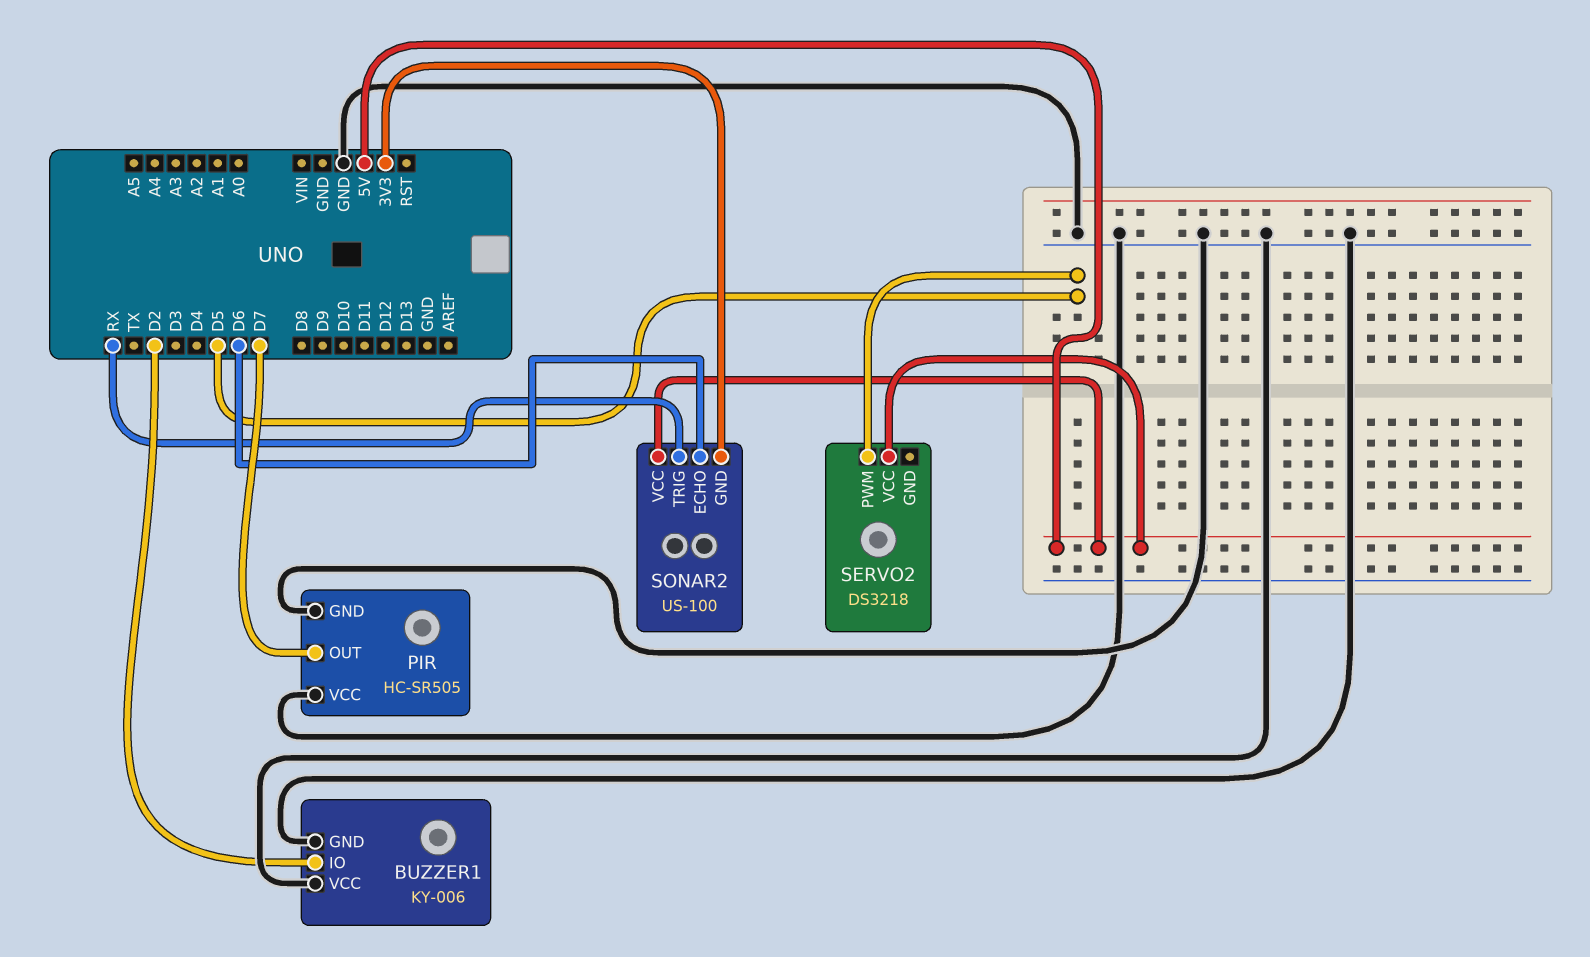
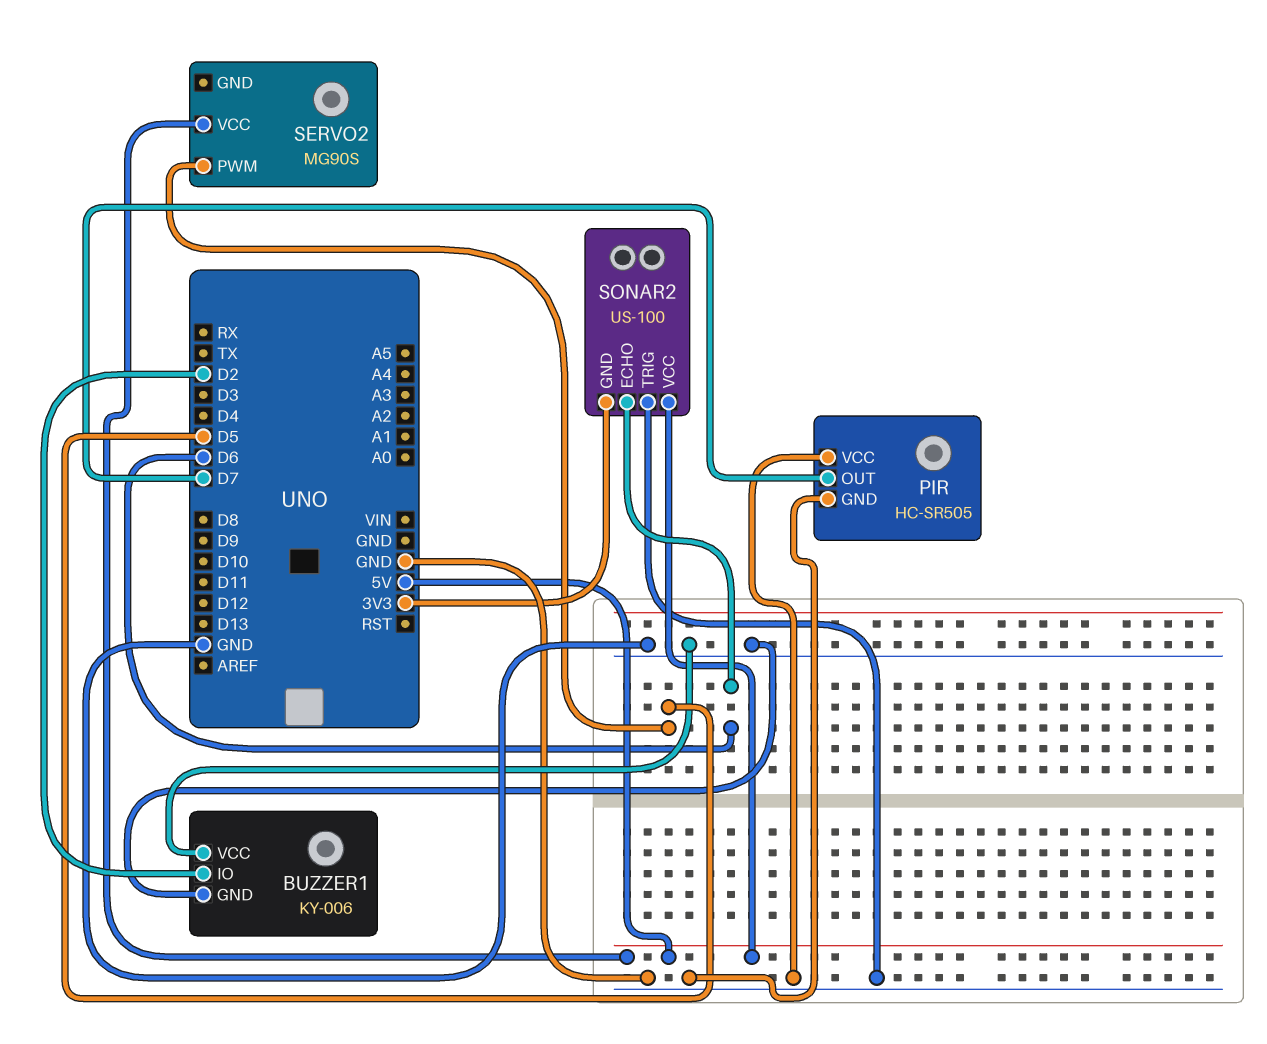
SERVO2: DS3218 -> MG90S
SONAR2 pin TRIG: RX -> GND

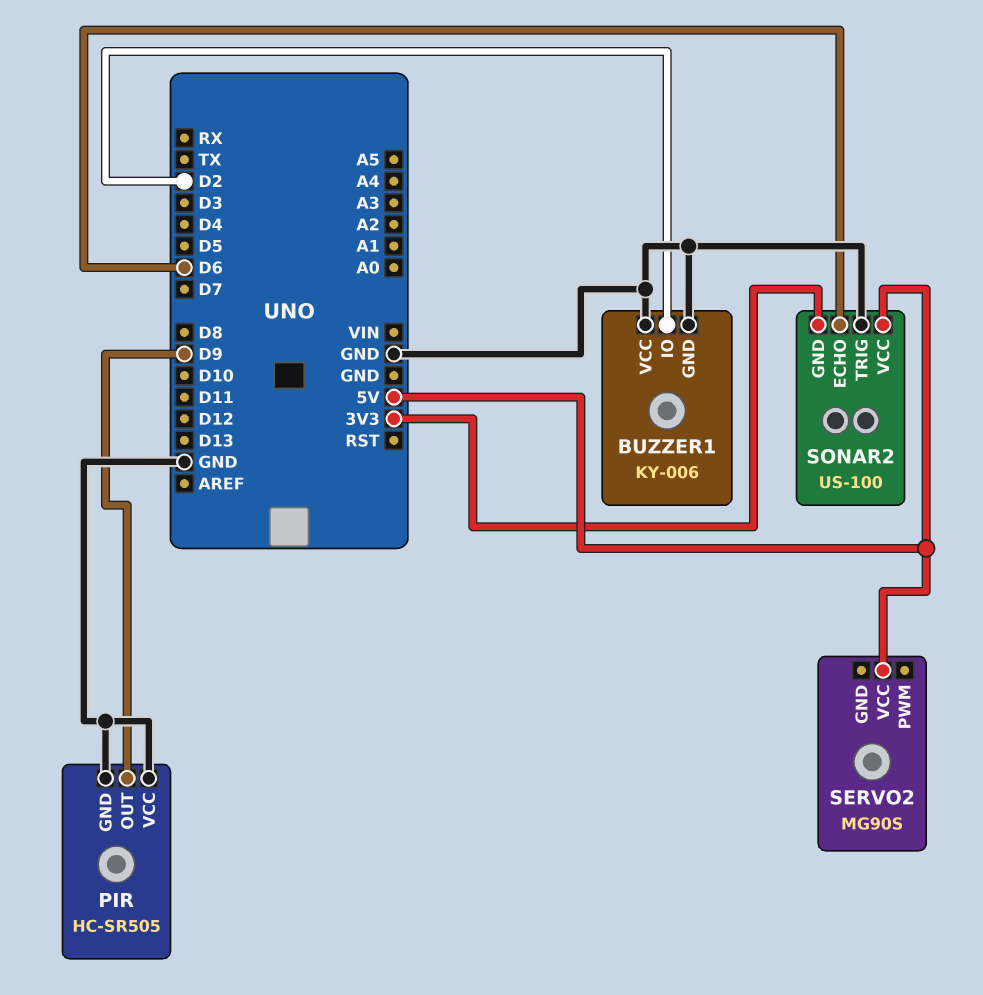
PIR pin OUT: D7 -> D9
SERVO2 pin PWM: D5 -> none

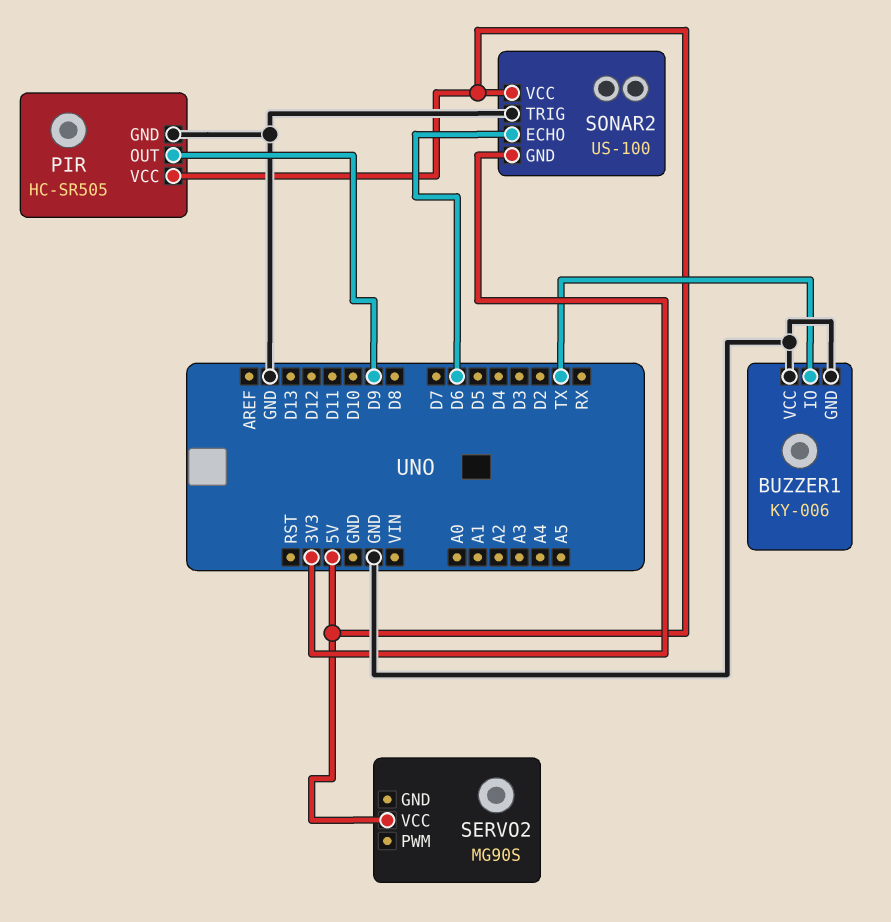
BUZZER1 pin IO: D2 -> TX
PIR pin VCC: GND -> 5V

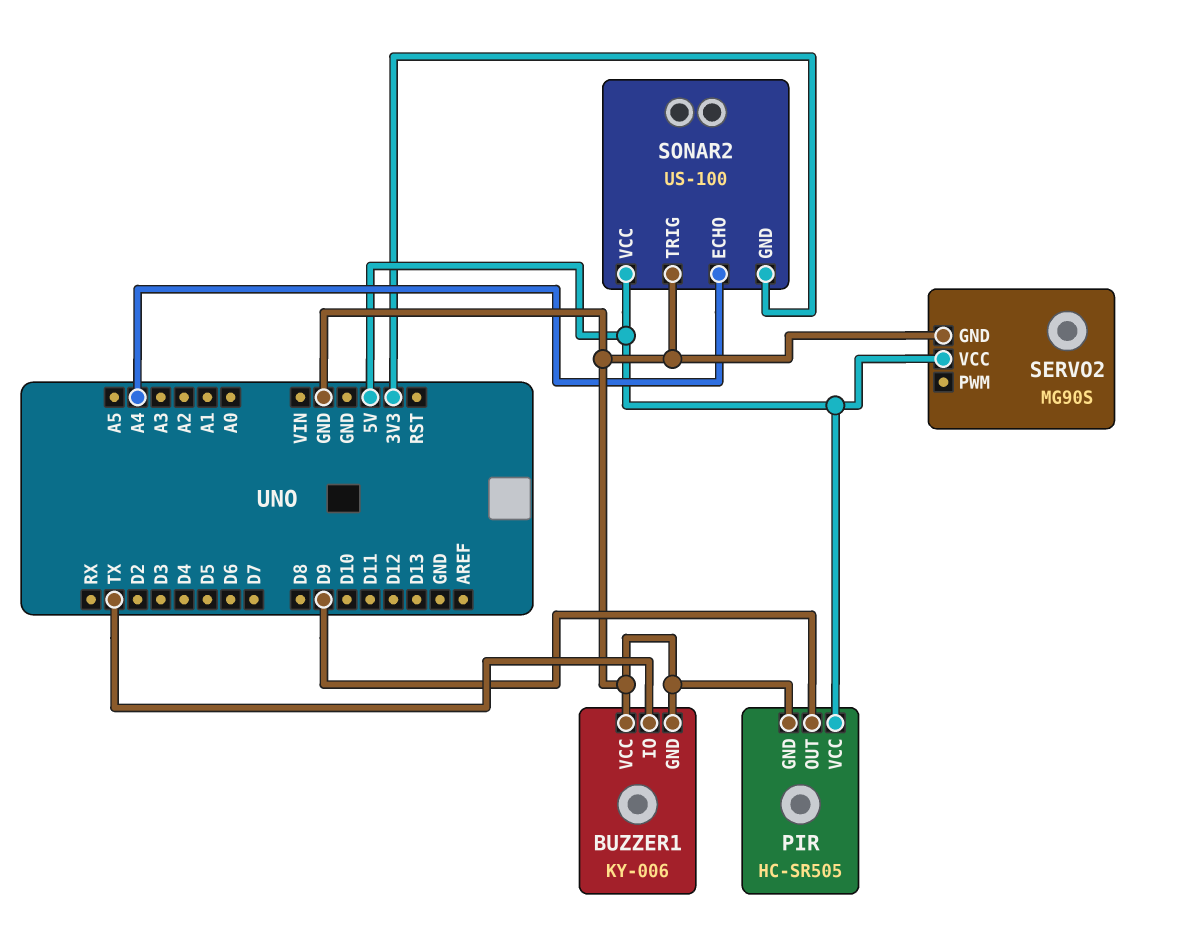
SERVO2 pin GND: none -> GND
SONAR2 pin ECHO: D6 -> A4

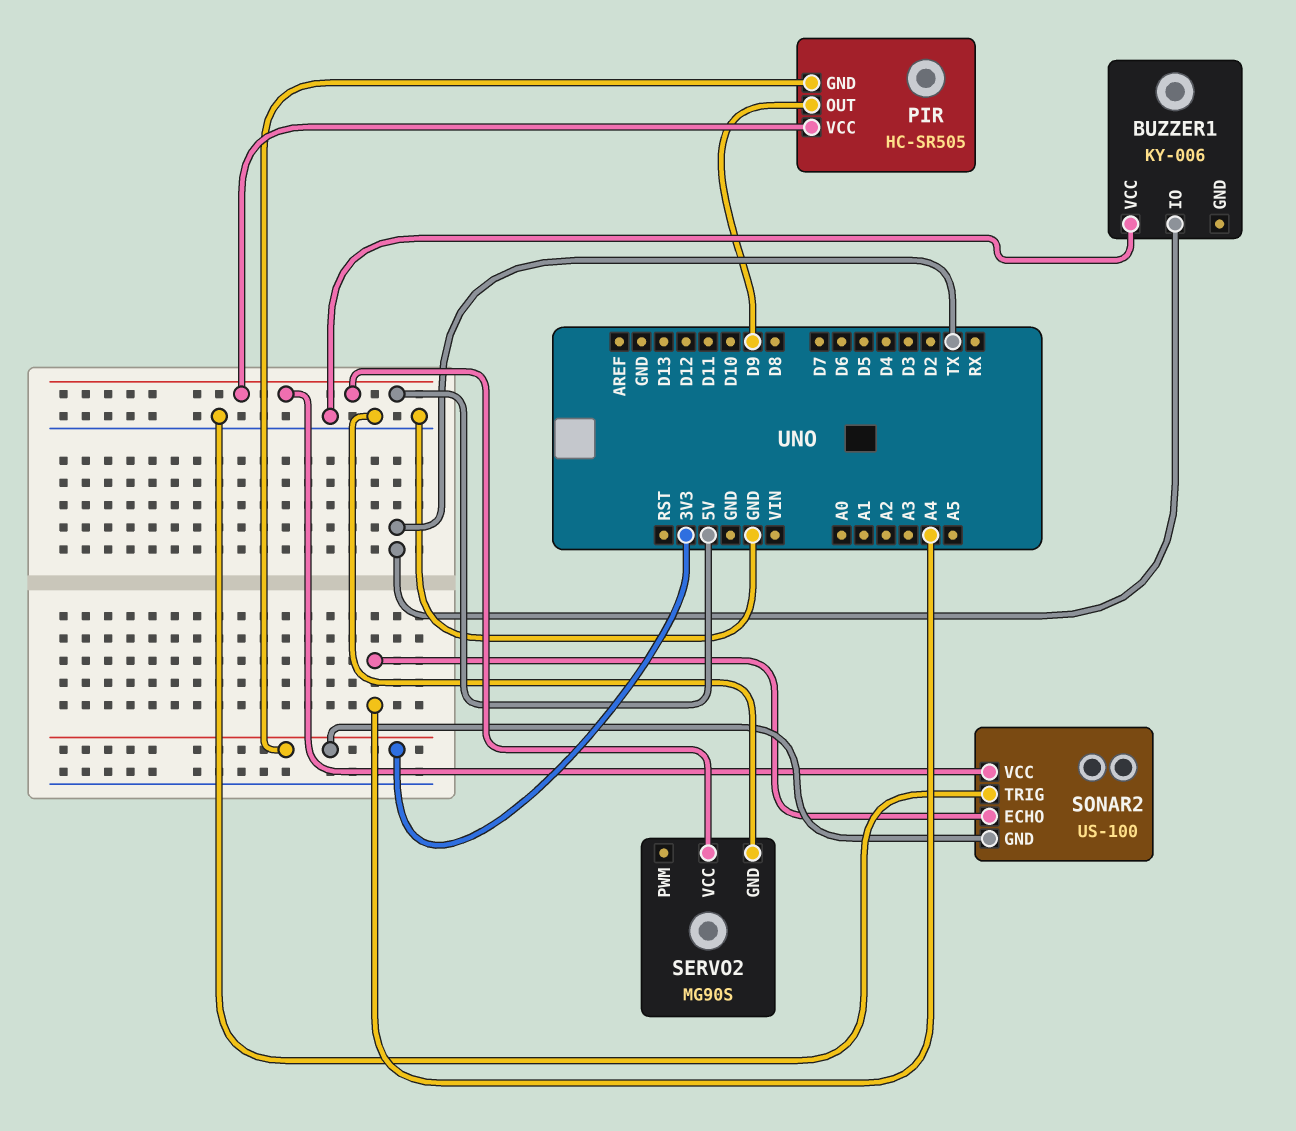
BUZZER1 pin GND: GND -> none
PIR pin GND: GND -> 3V3

